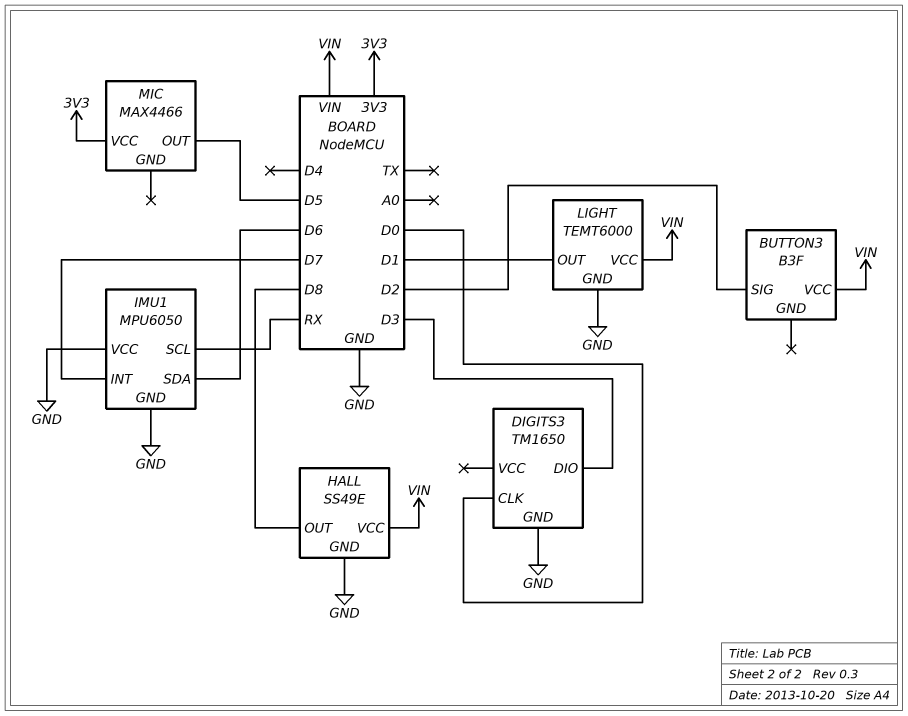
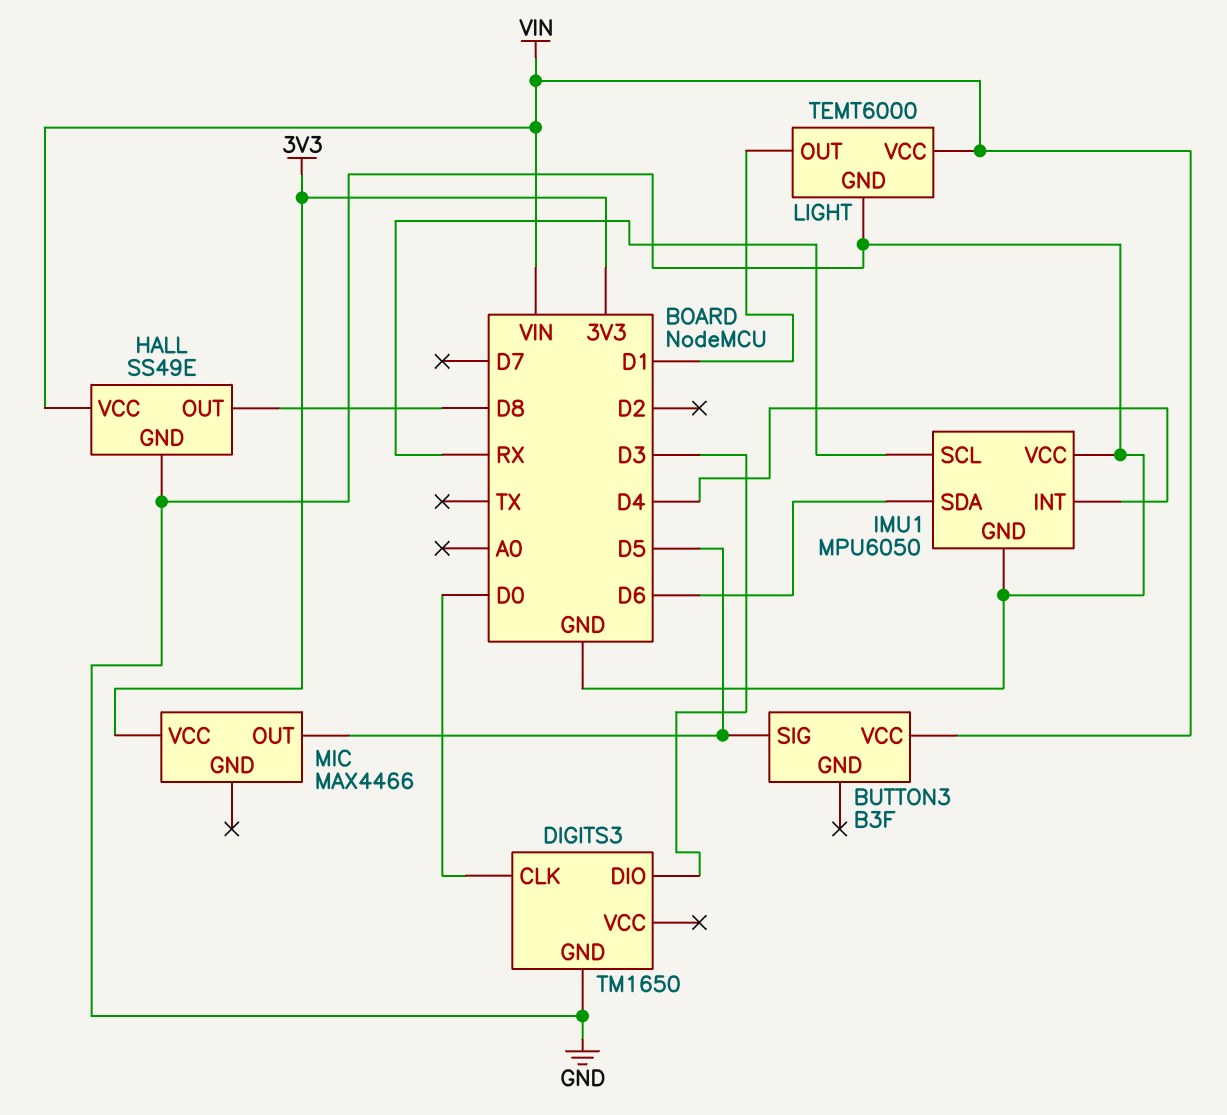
BUTTON3 pin SIG: D2 -> D5
IMU1 pin INT: D7 -> D4

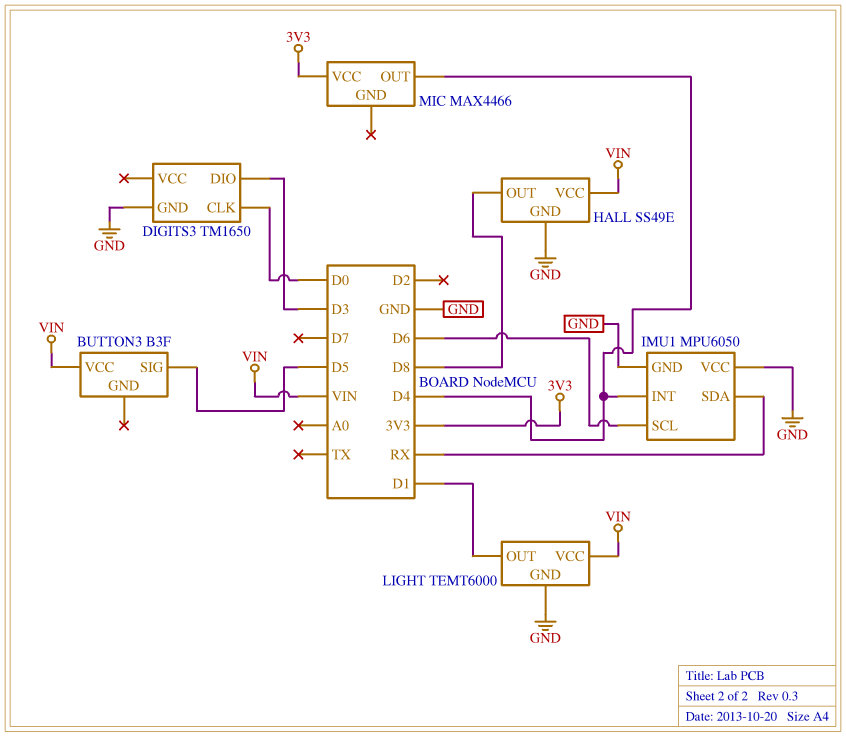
IMU1 pin SCL: RX -> D6
IMU1 pin SDA: D6 -> RX
MIC pin OUT: D5 -> D4

